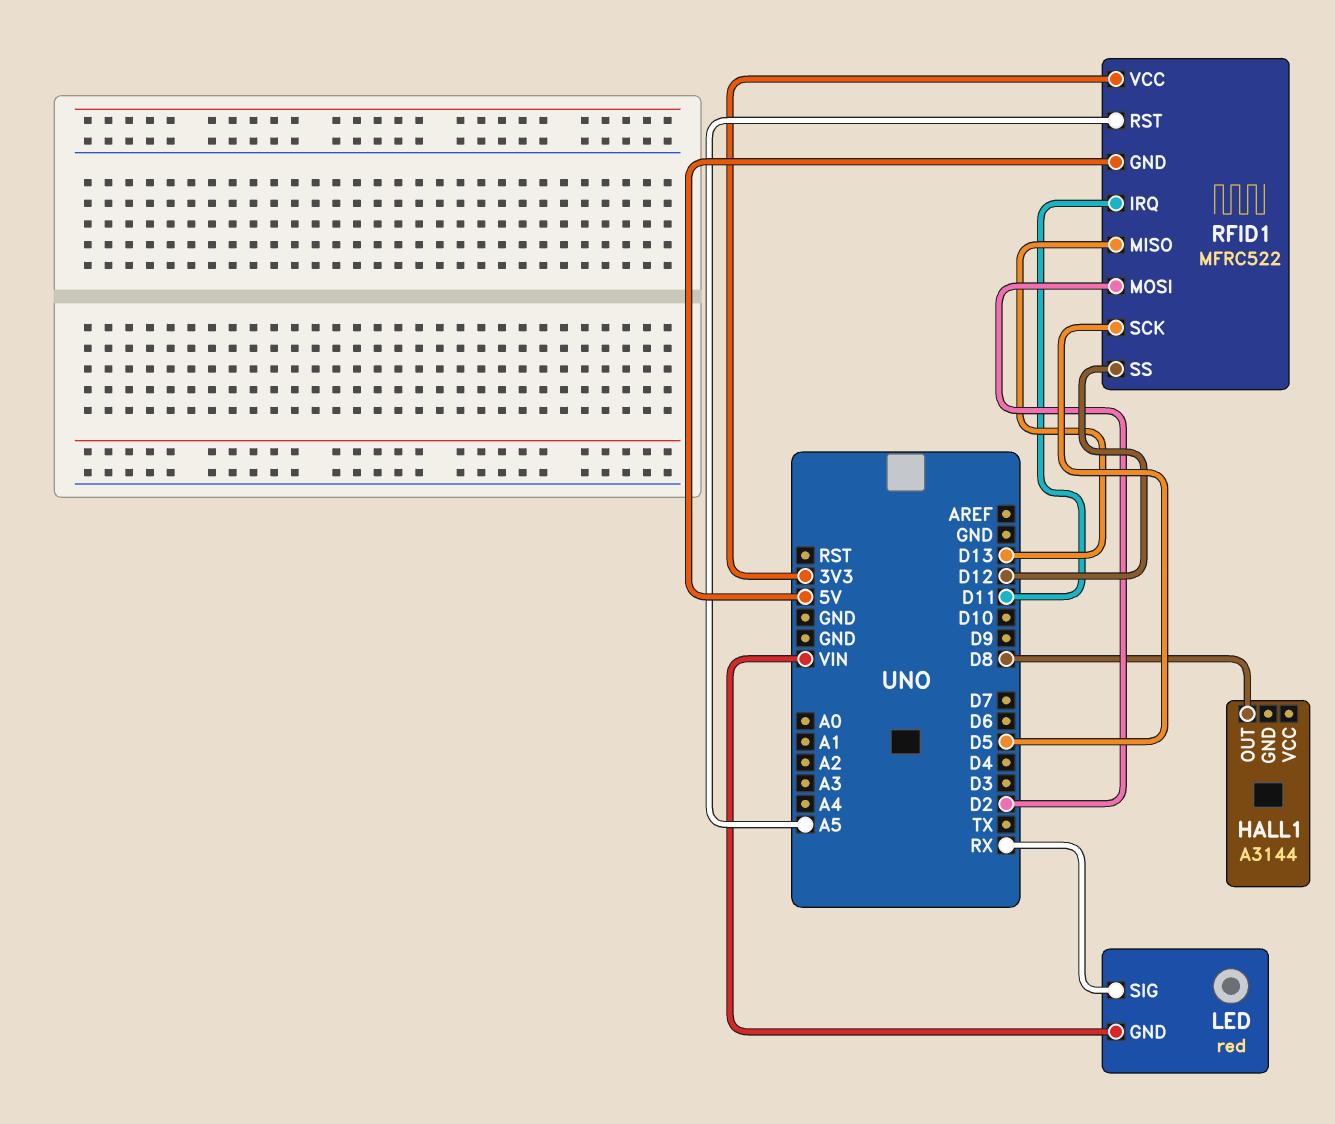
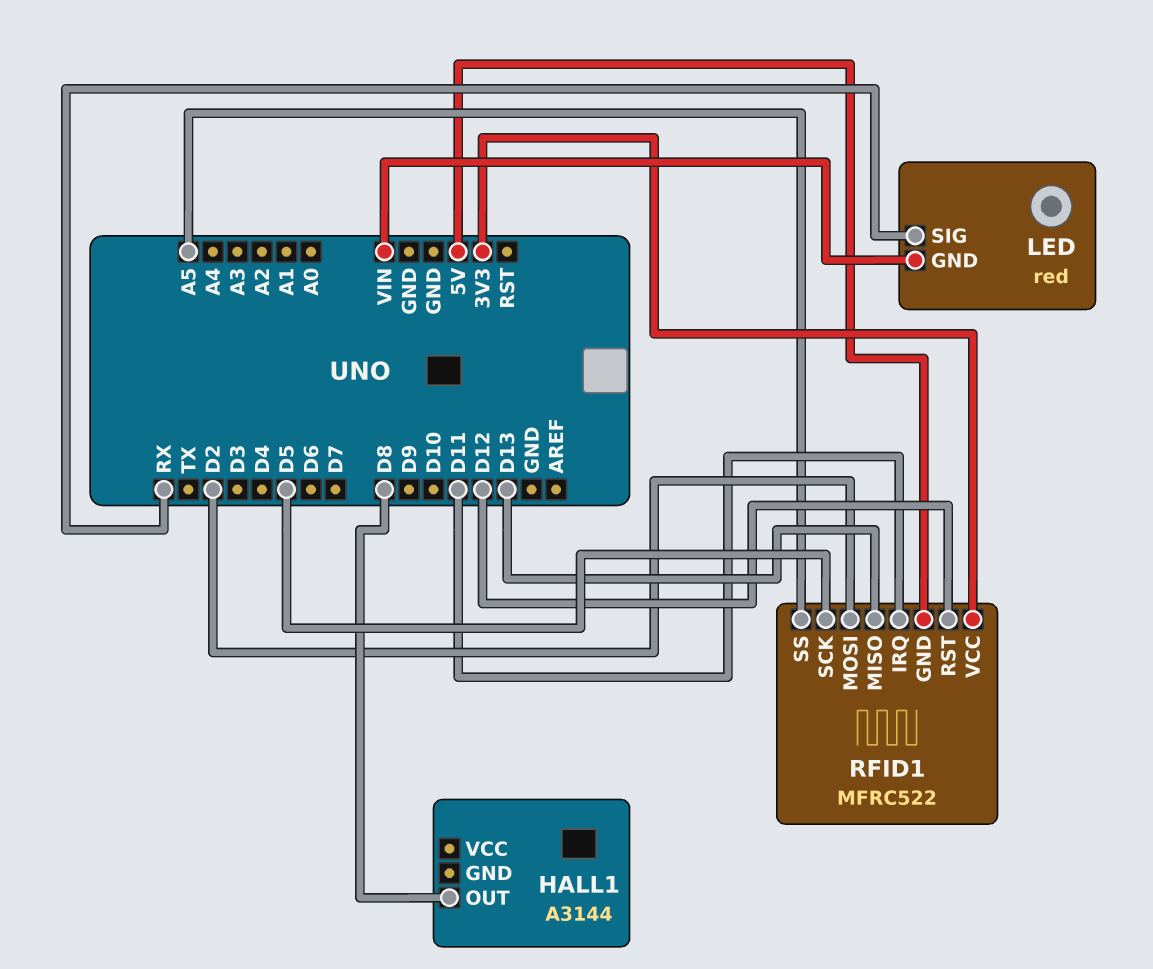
RFID1 pin RST: A5 -> D12
RFID1 pin SS: D12 -> A5

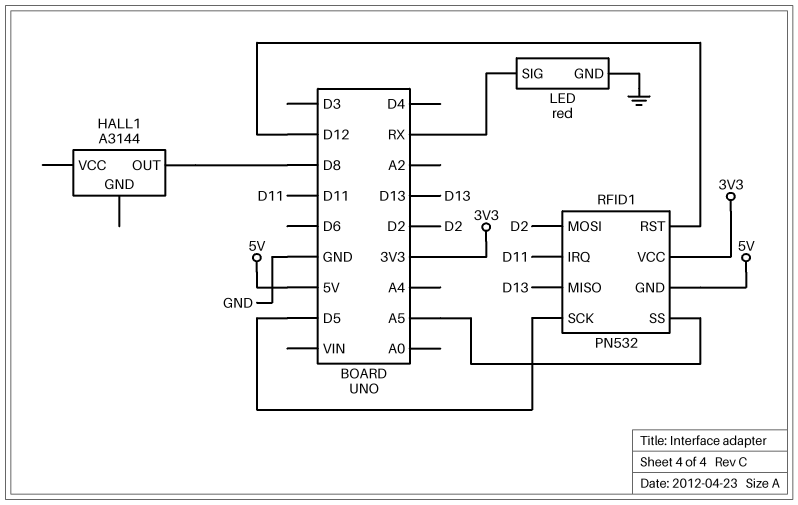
LED pin GND: VIN -> GND
RFID1: MFRC522 -> PN532

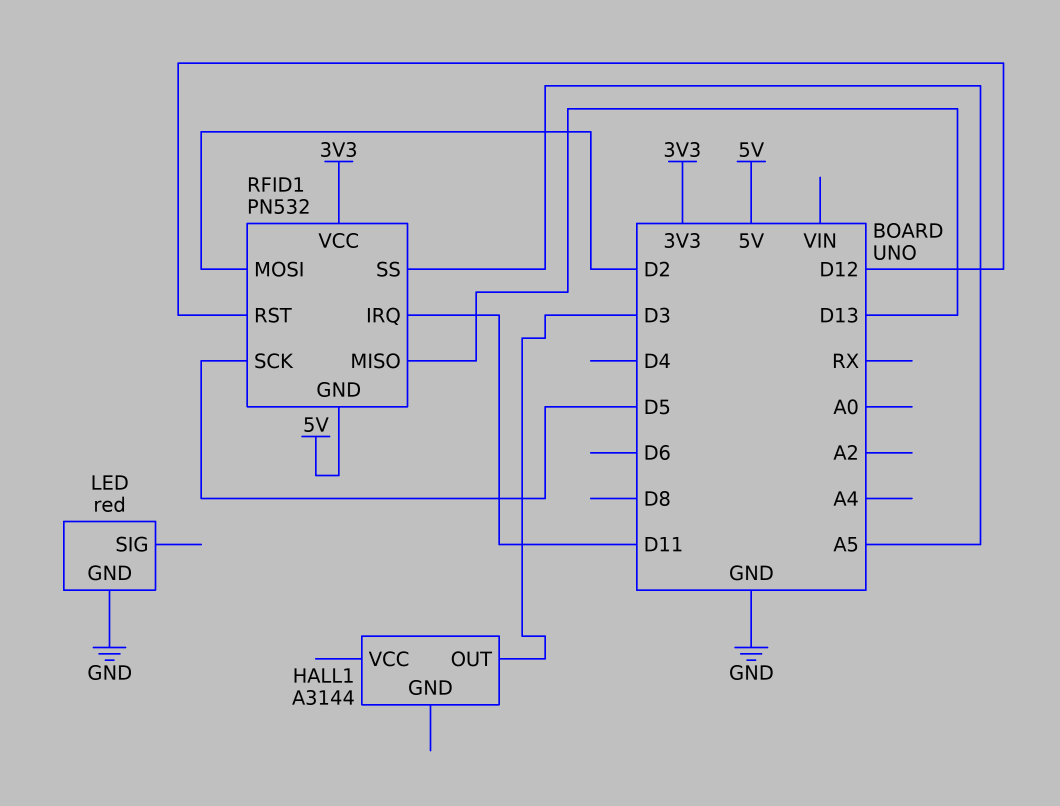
HALL1 pin OUT: D8 -> D3
LED pin SIG: RX -> none

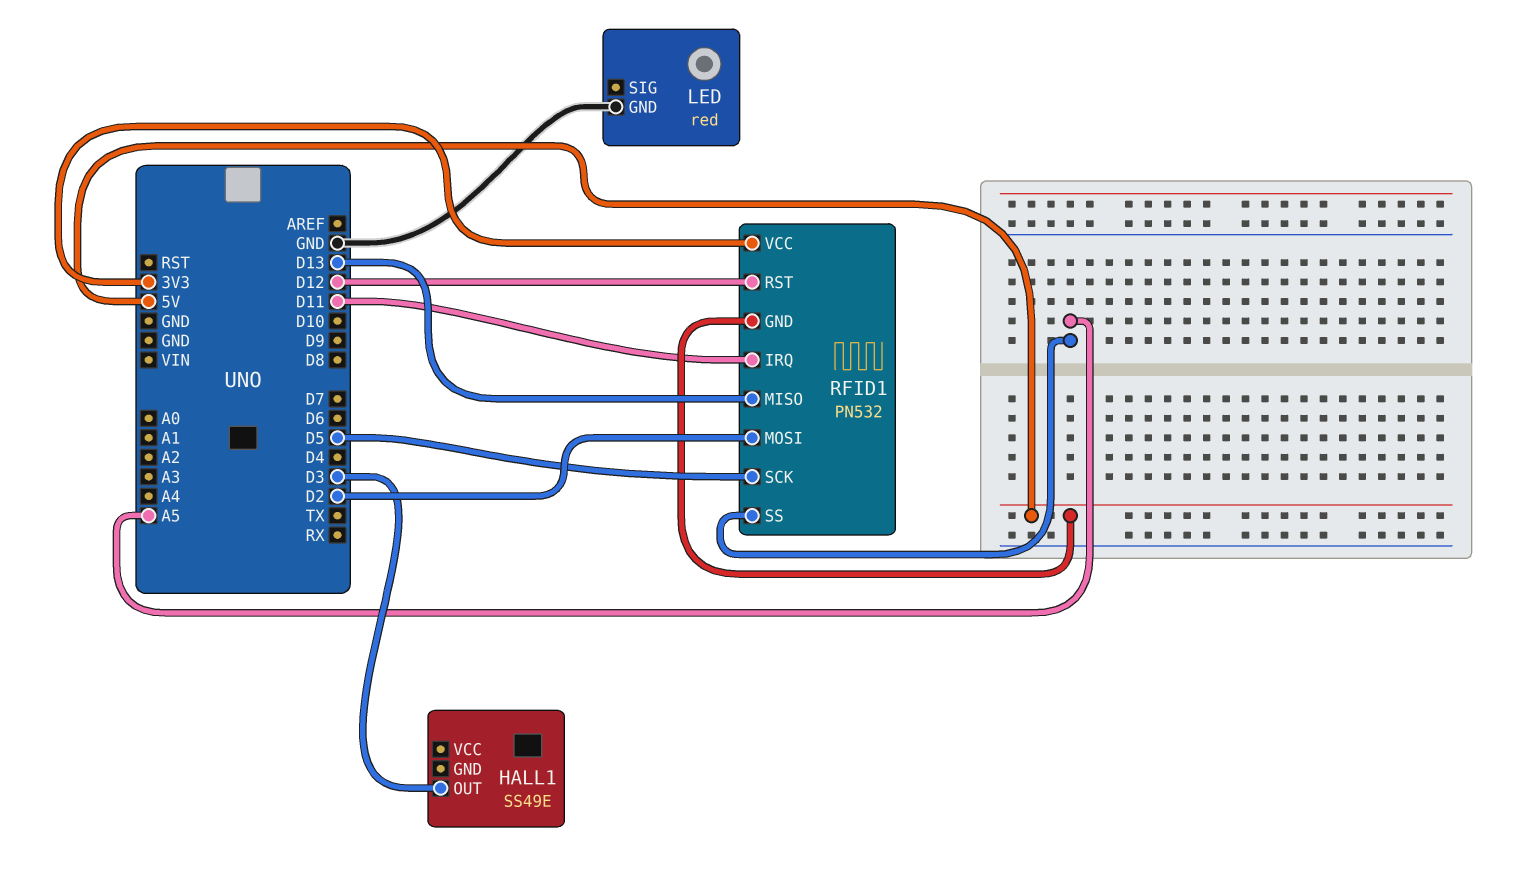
HALL1: A3144 -> SS49E

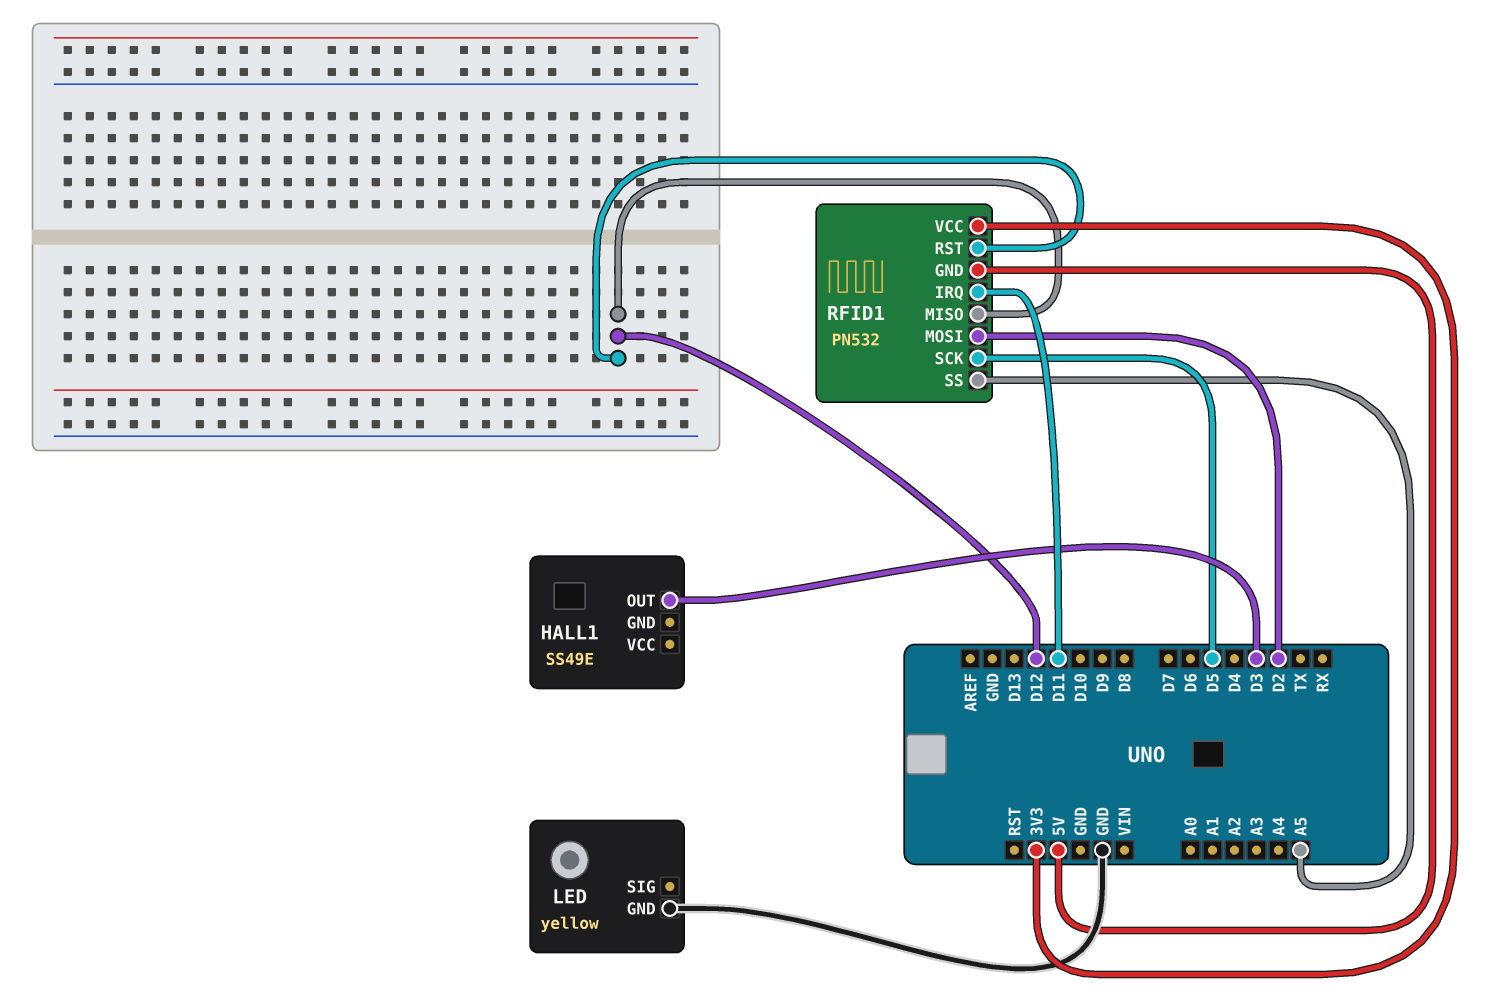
LED: red -> yellow
RFID1 pin MISO: D13 -> D12

